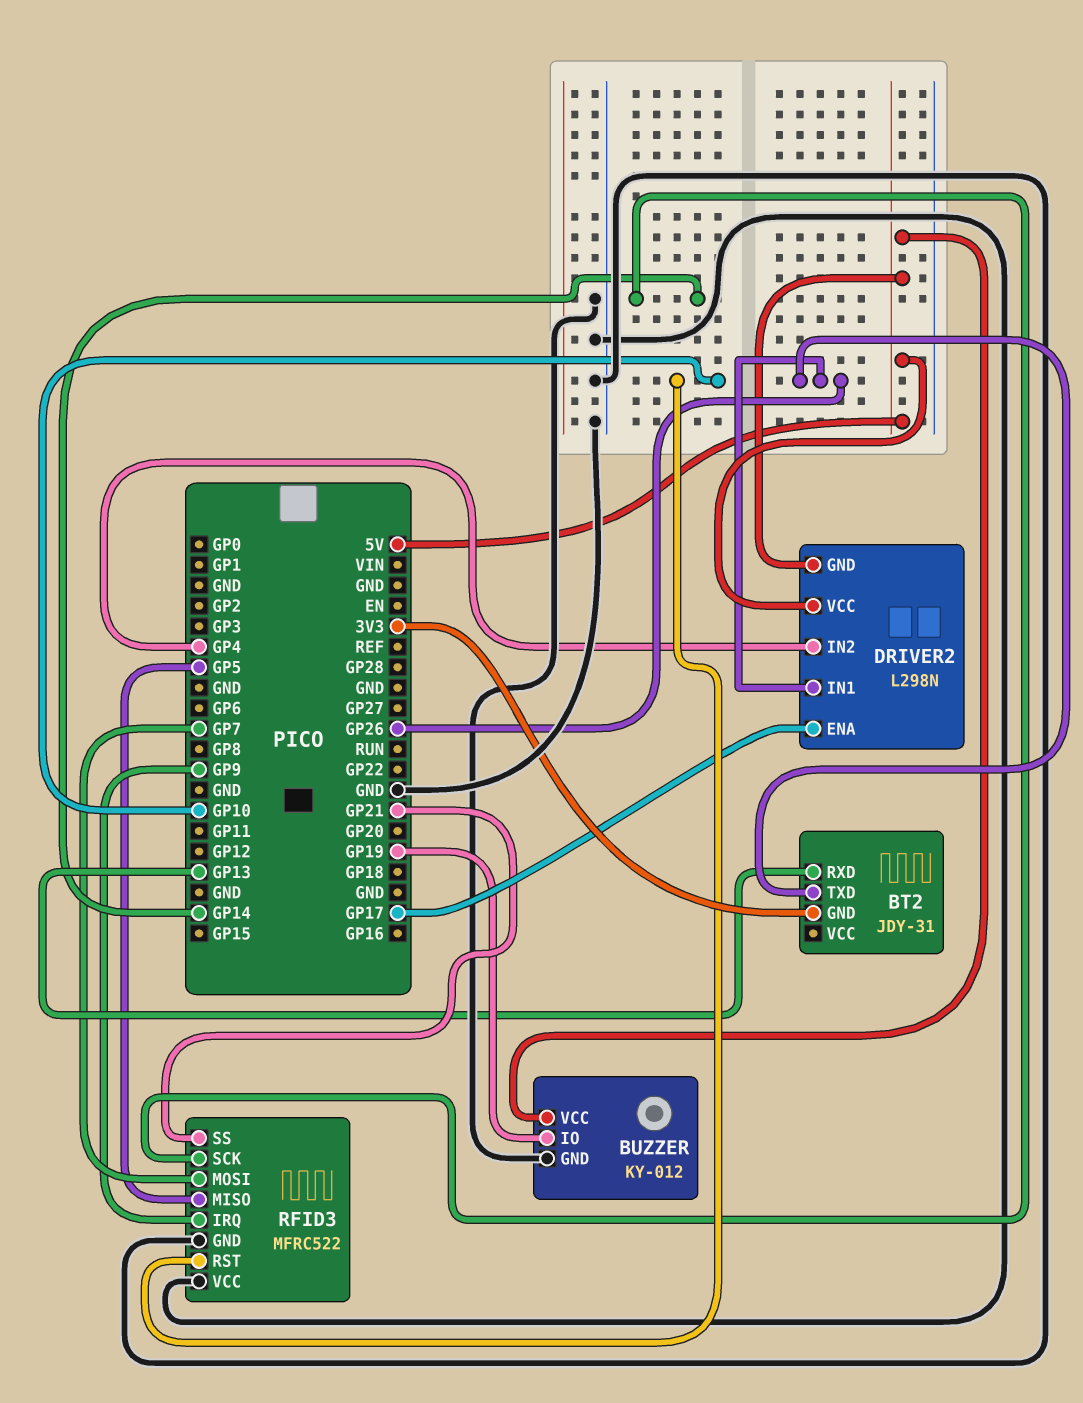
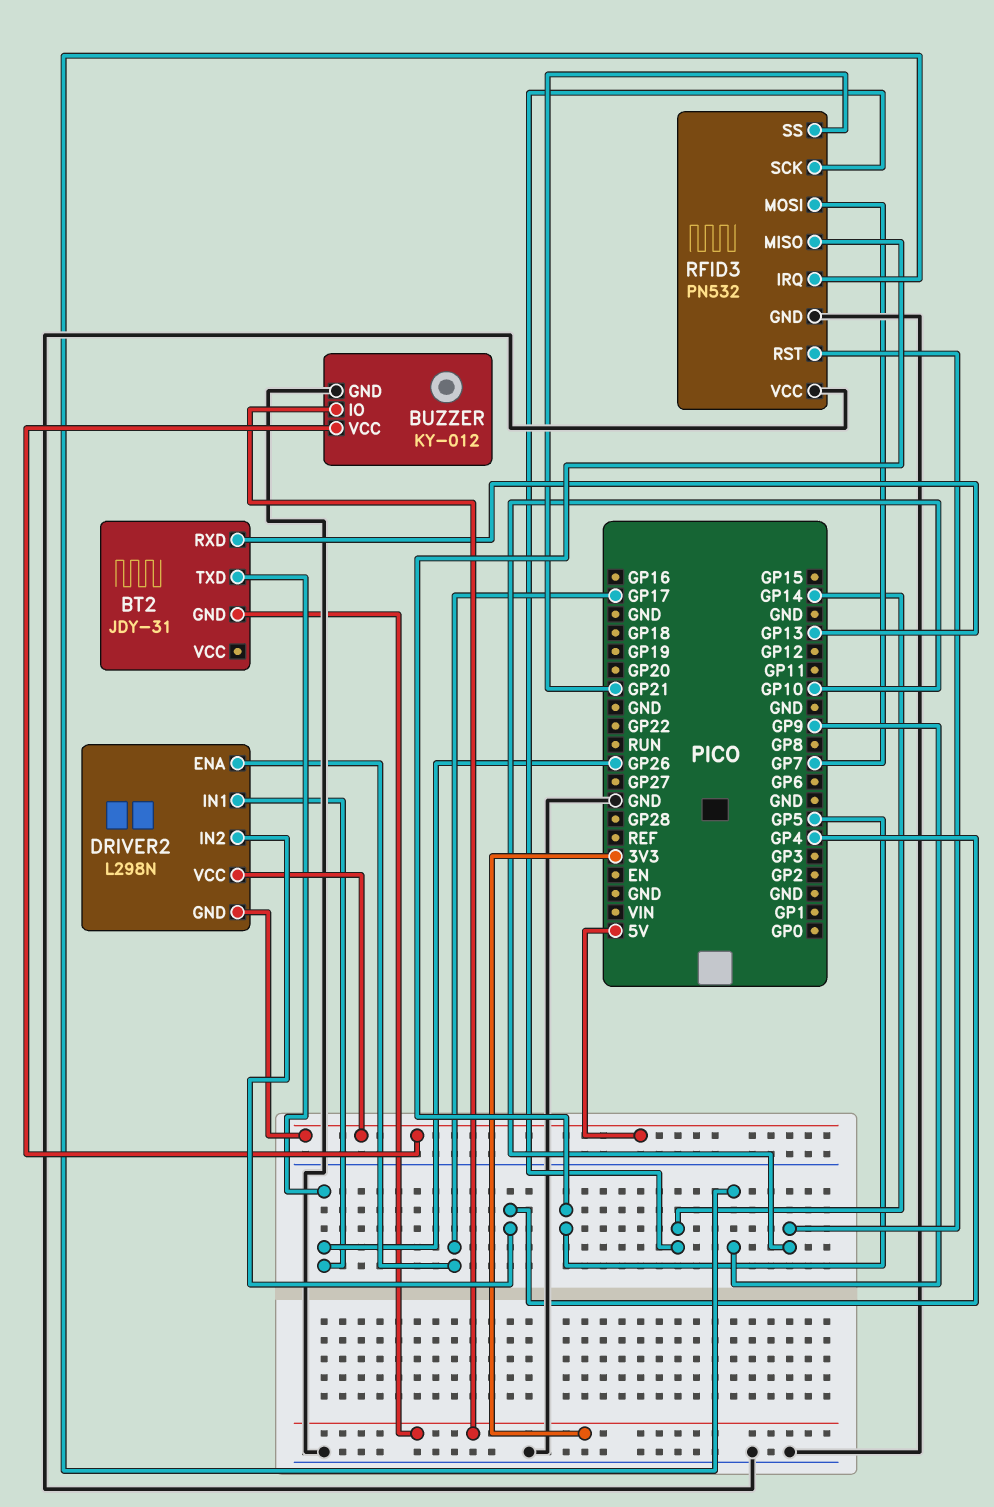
BUZZER pin IO: GP19 -> 3V3
RFID3: MFRC522 -> PN532

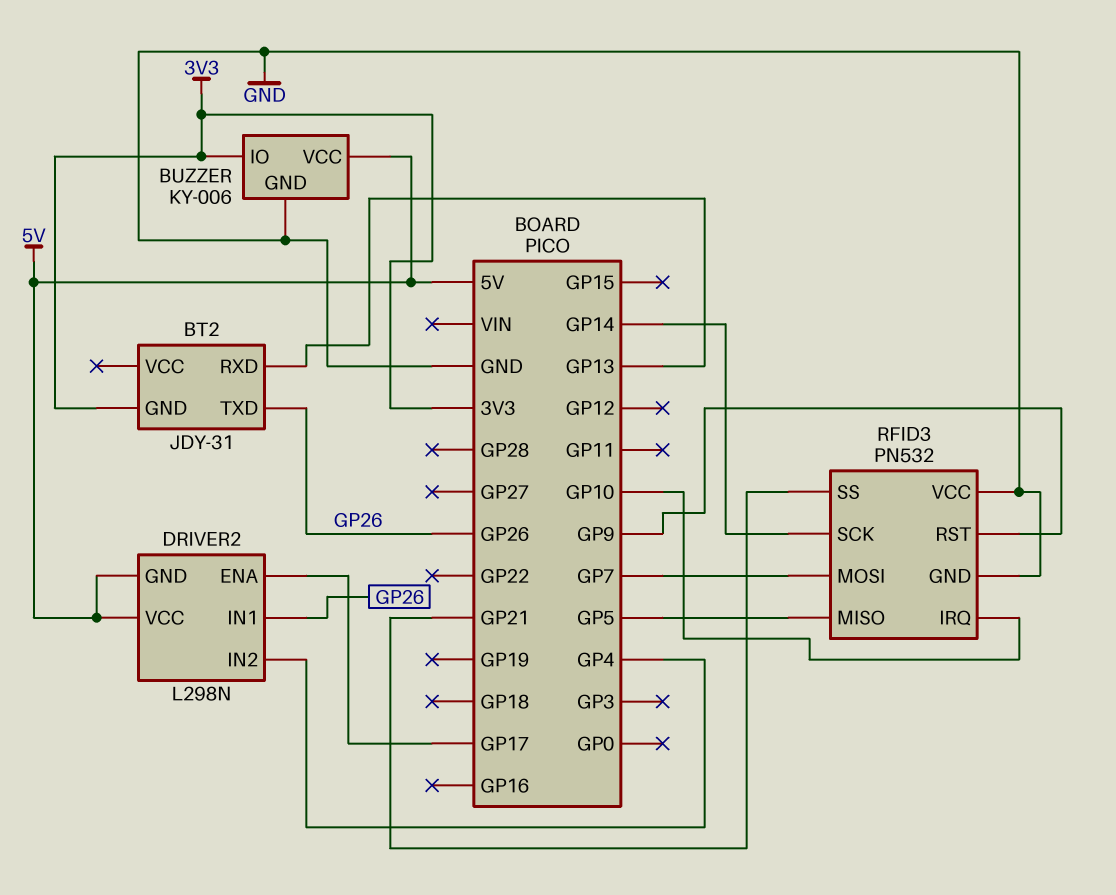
BUZZER: KY-012 -> KY-006
RFID3 pin IRQ: GP9 -> GP10
RFID3 pin RST: GP10 -> GP9

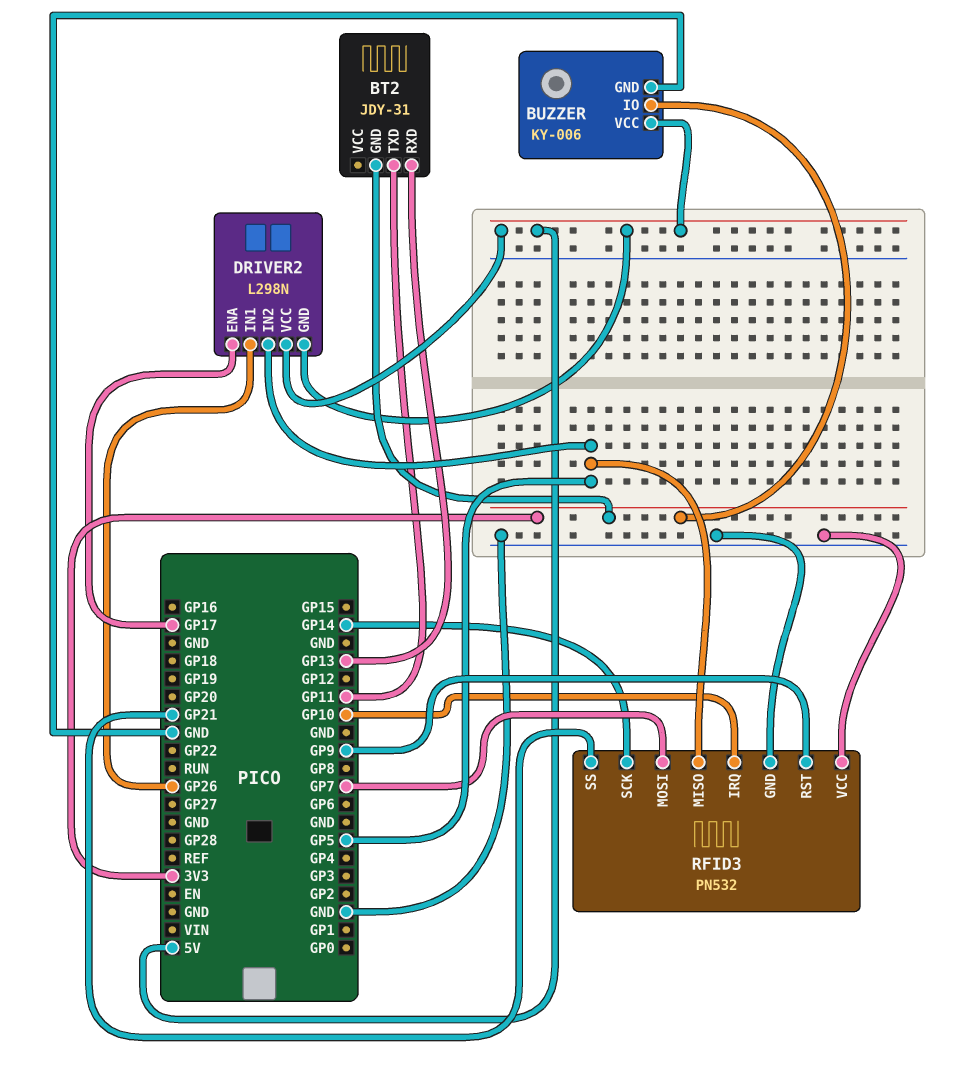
BT2 pin TXD: GP26 -> GP11
DRIVER2 pin IN2: GP4 -> GP5

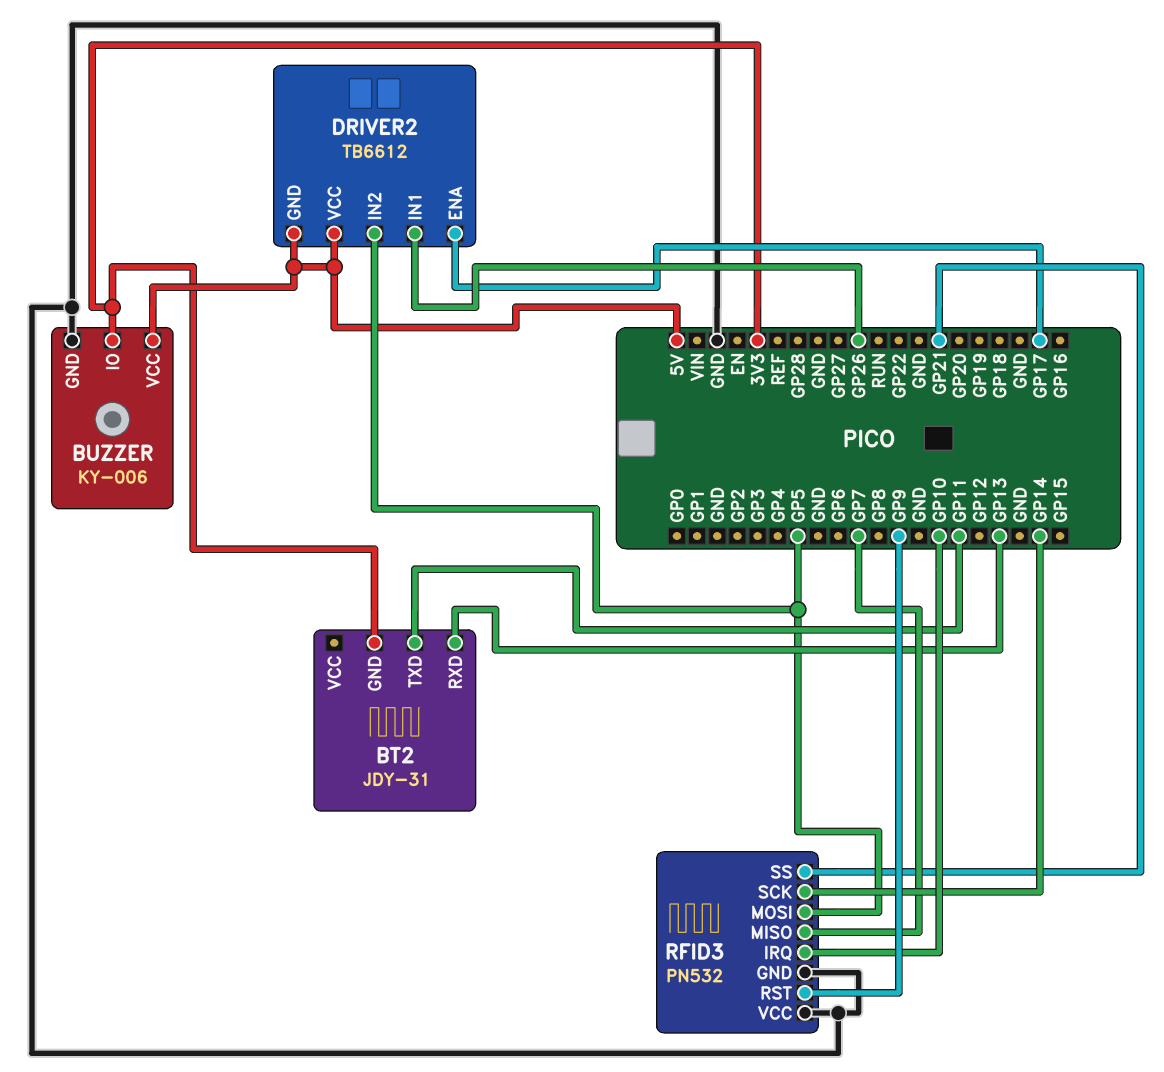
DRIVER2: L298N -> TB6612
RFID3 pin MISO: GP5 -> GP7
RFID3 pin MOSI: GP7 -> GP5

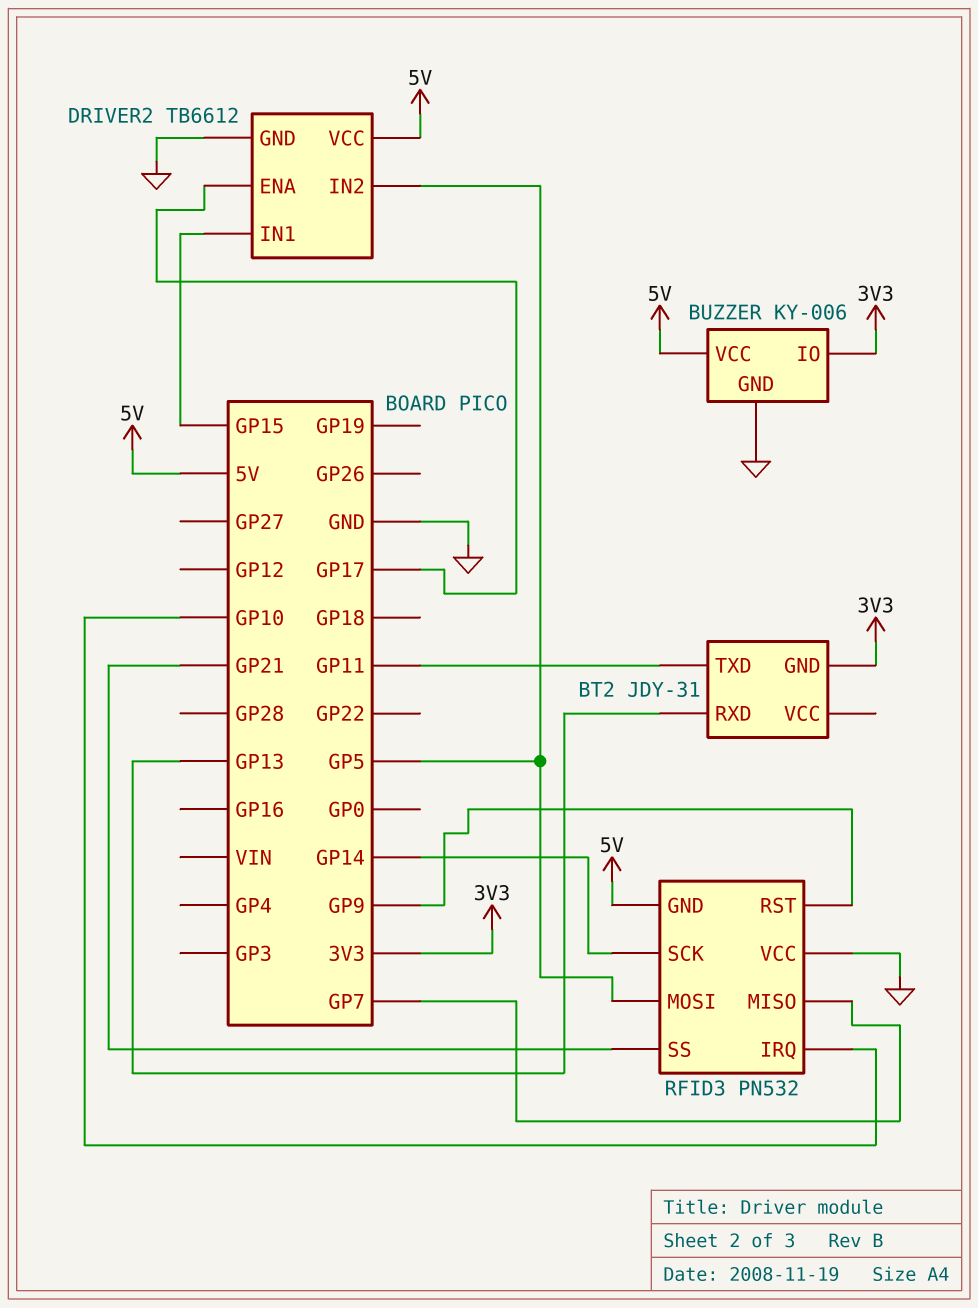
DRIVER2 pin GND: 5V -> GND
DRIVER2 pin IN1: GP26 -> GP15
RFID3 pin GND: GND -> 5V

